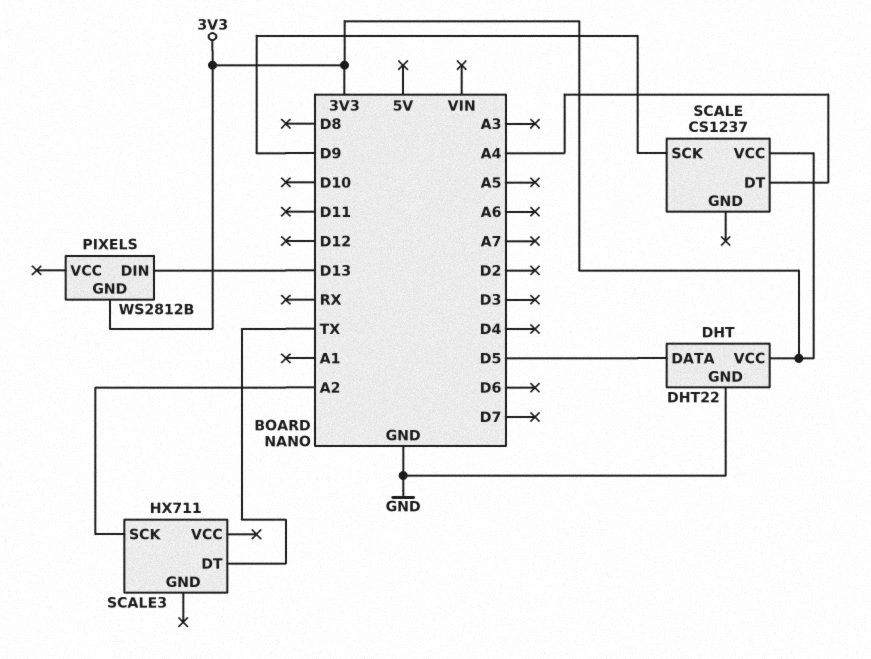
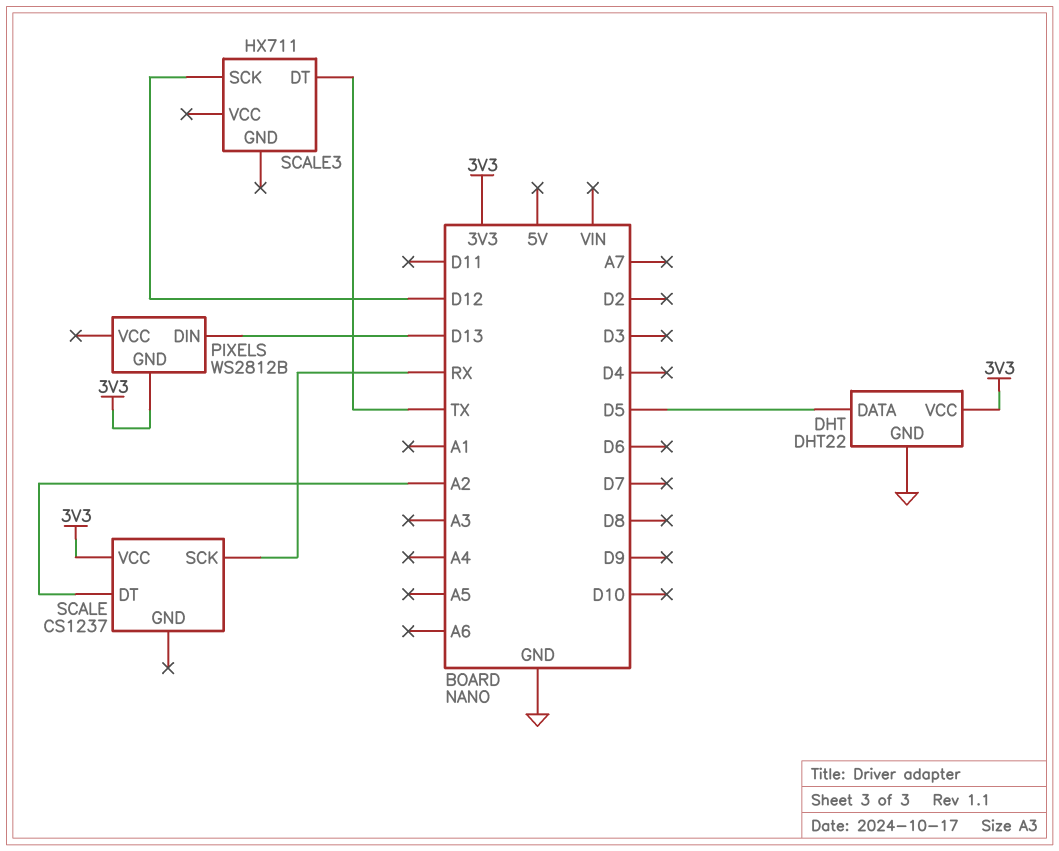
SCALE pin DT: A4 -> A2
SCALE pin SCK: D9 -> RX
SCALE3 pin SCK: A2 -> D12

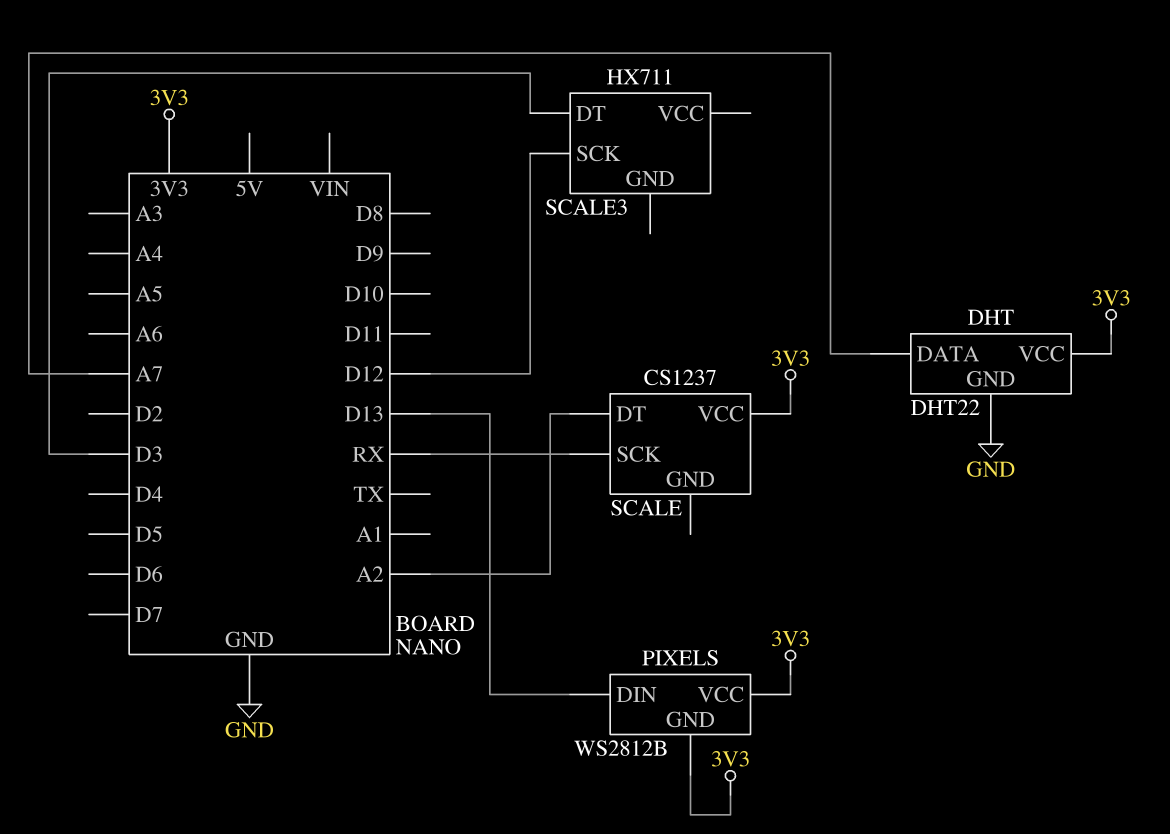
DHT pin DATA: D5 -> A7
PIXELS pin VCC: none -> 3V3
SCALE3 pin DT: TX -> D3

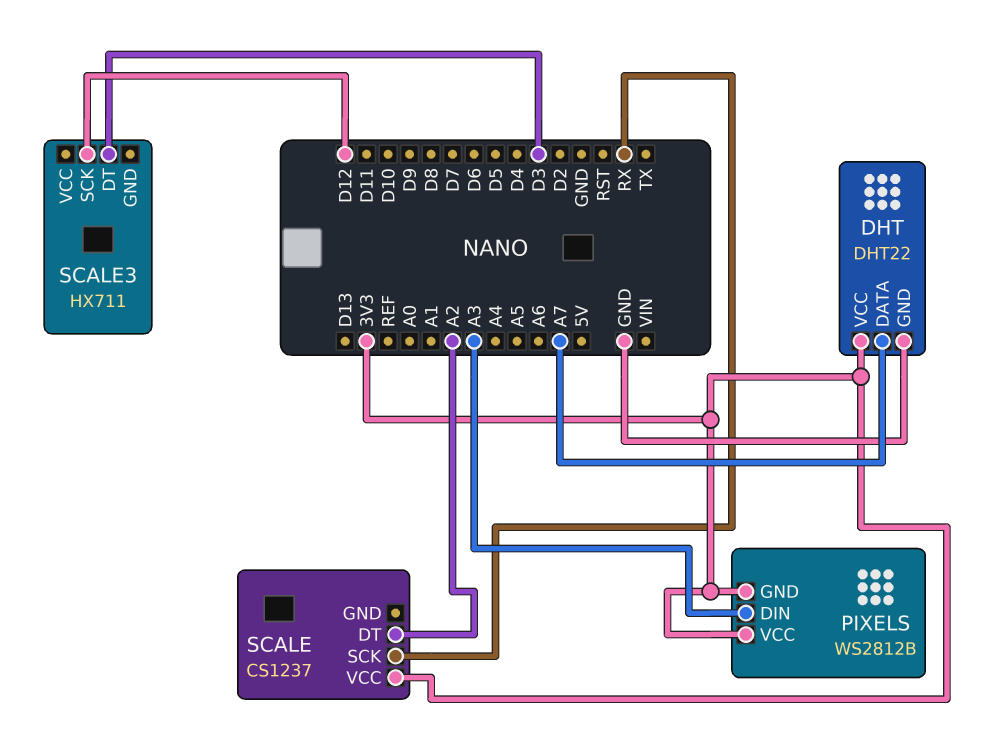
PIXELS pin DIN: D13 -> A3

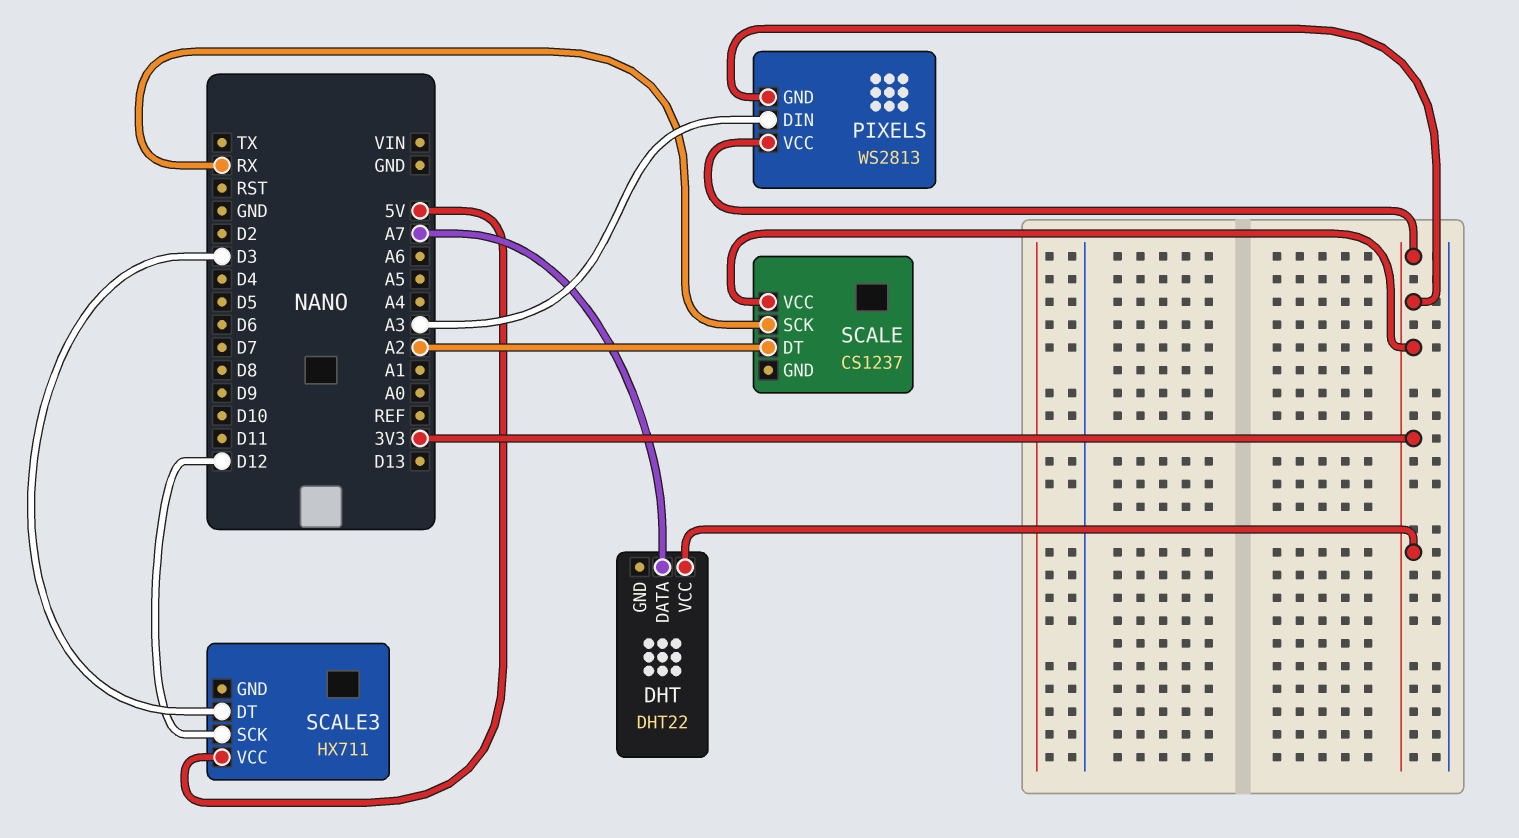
DHT pin GND: GND -> none
PIXELS: WS2812B -> WS2813
SCALE3 pin VCC: none -> 5V

